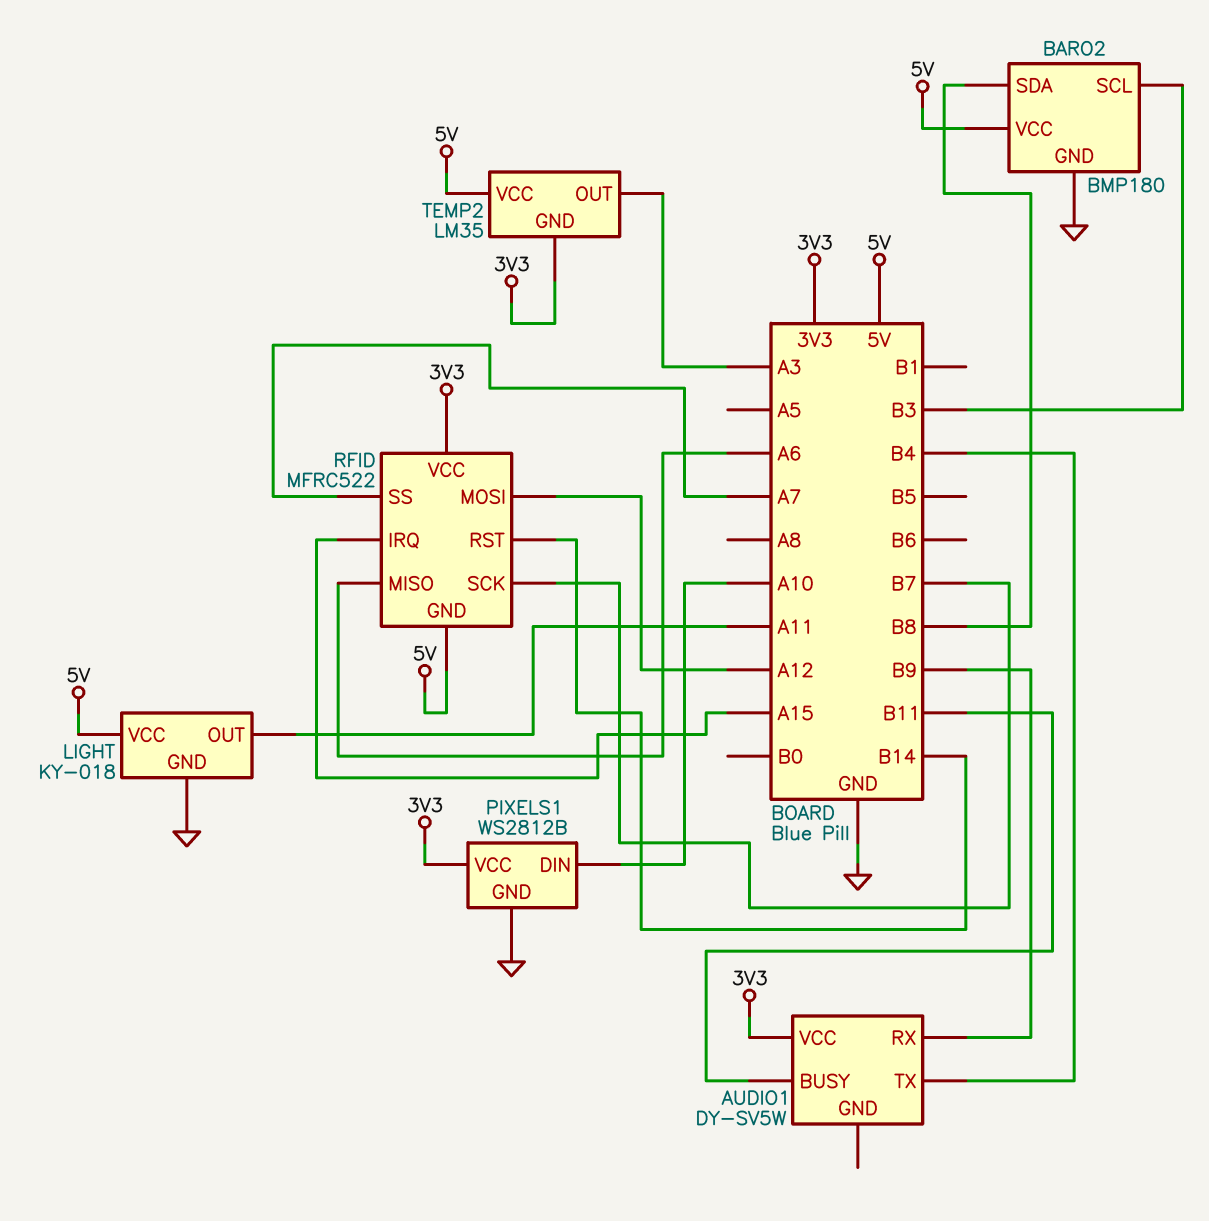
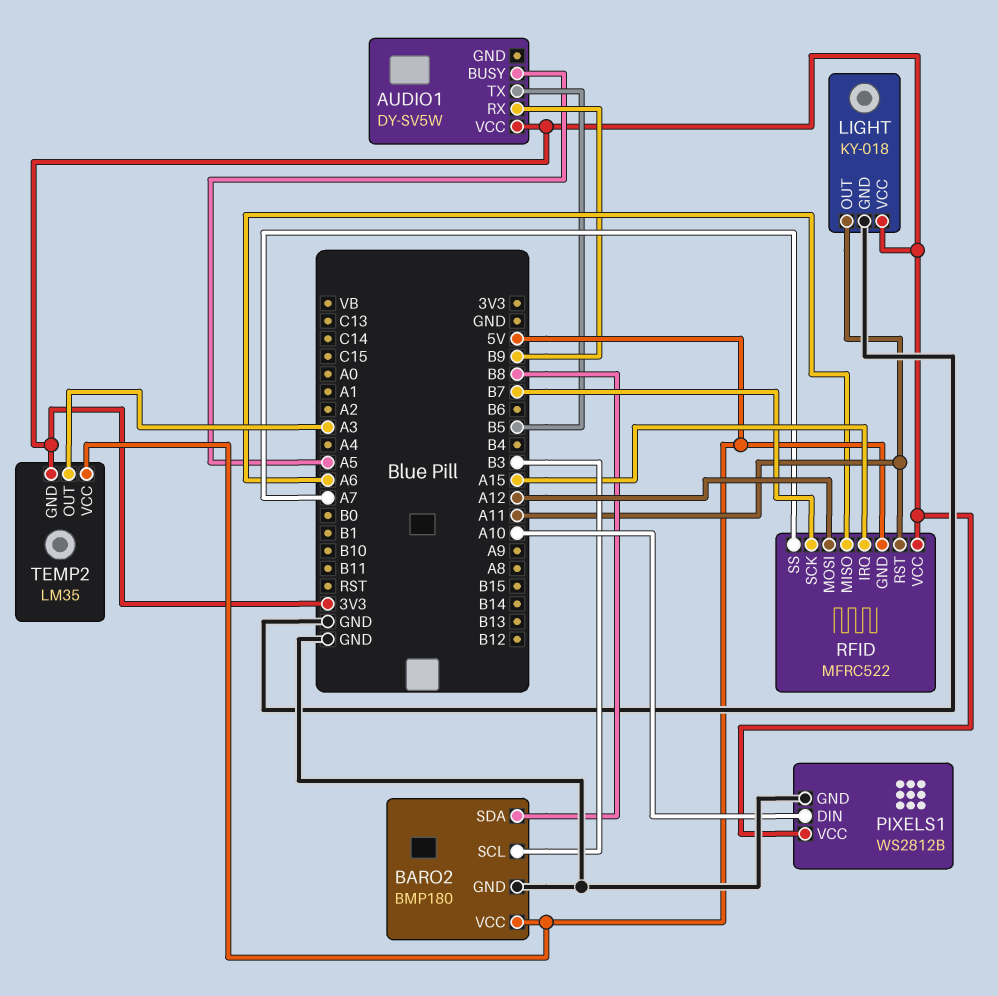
AUDIO1 pin BUSY: B11 -> A5
AUDIO1 pin TX: B4 -> B5
LIGHT pin VCC: 5V -> 3V3
RFID pin RST: B14 -> A11

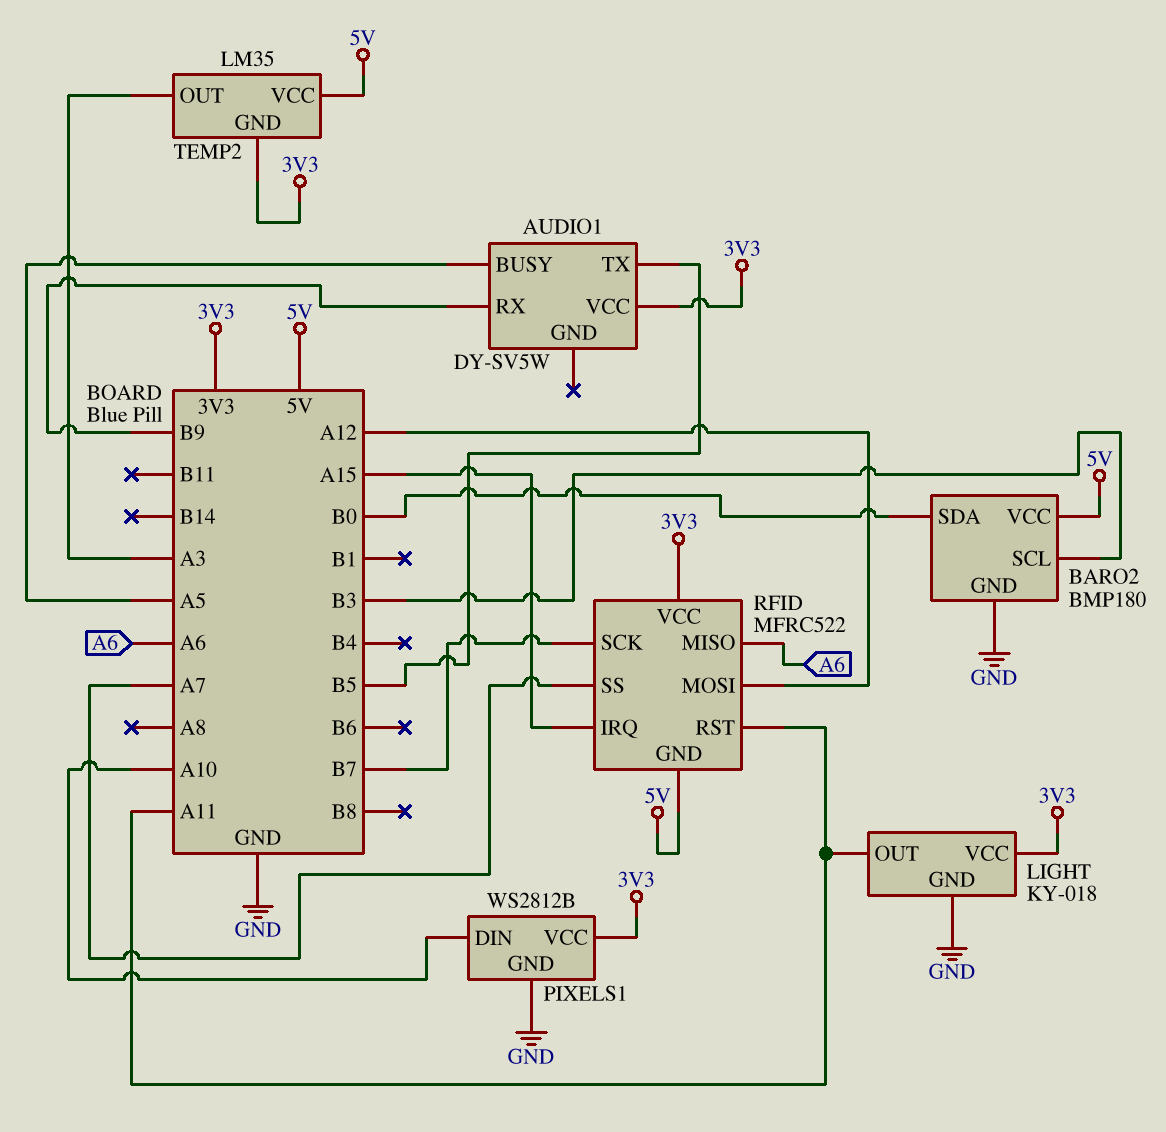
BARO2 pin SDA: B8 -> B0

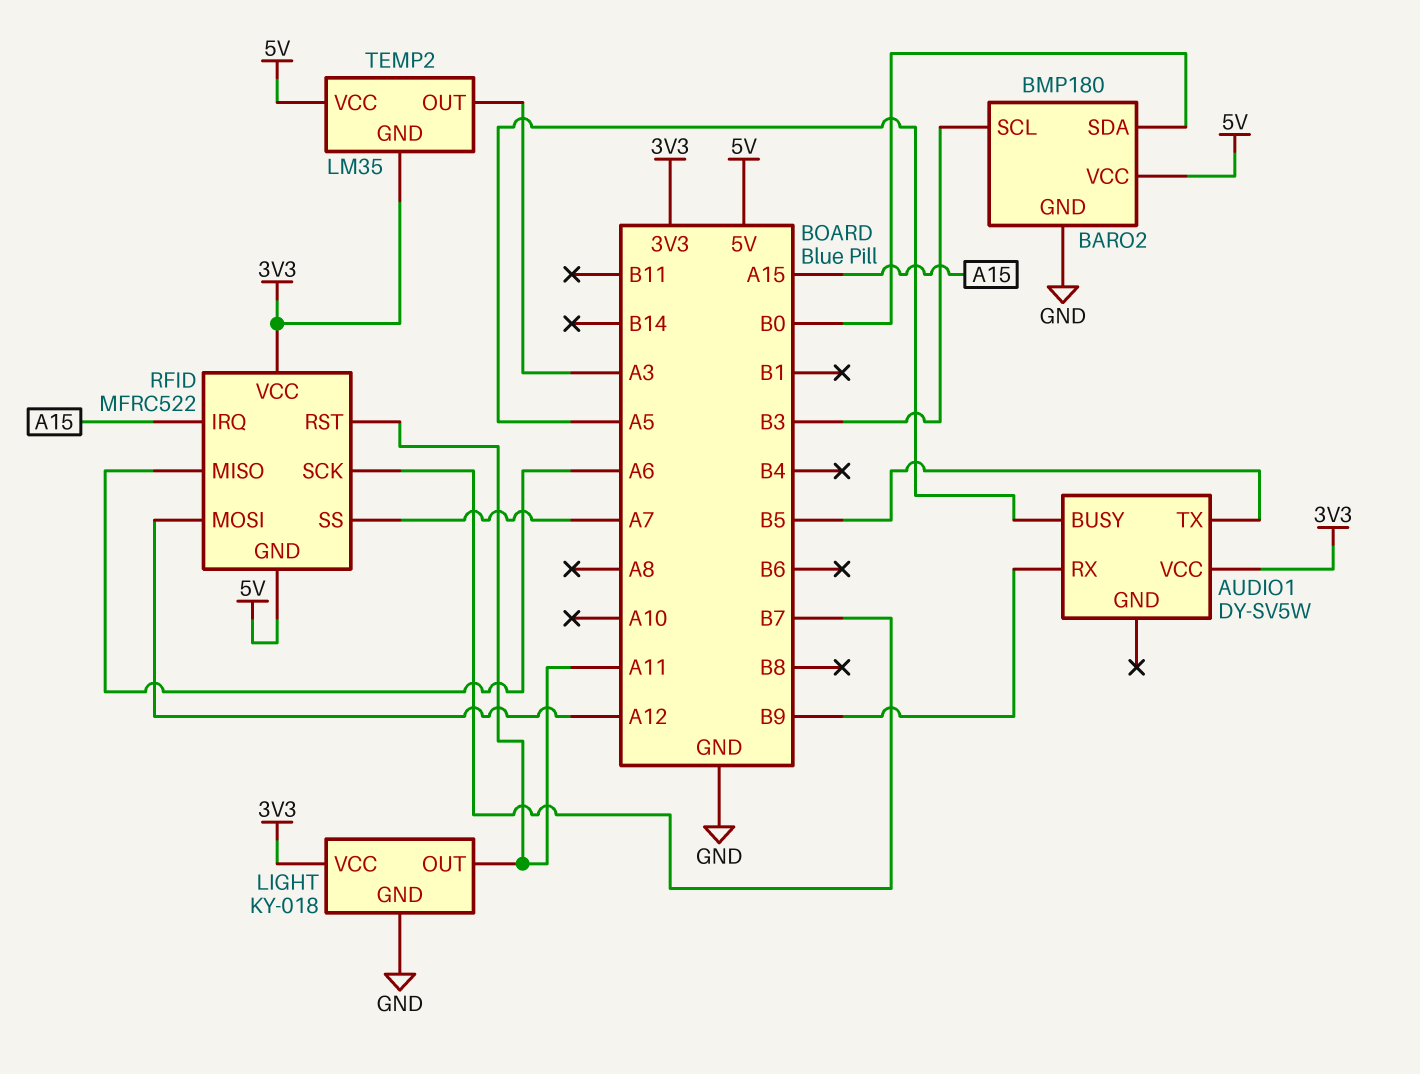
PIXELS1: WS2812B -> none
PIXELS1 pin DIN: A10 -> none
PIXELS1 pin GND: GND -> none
PIXELS1 pin VCC: 3V3 -> none

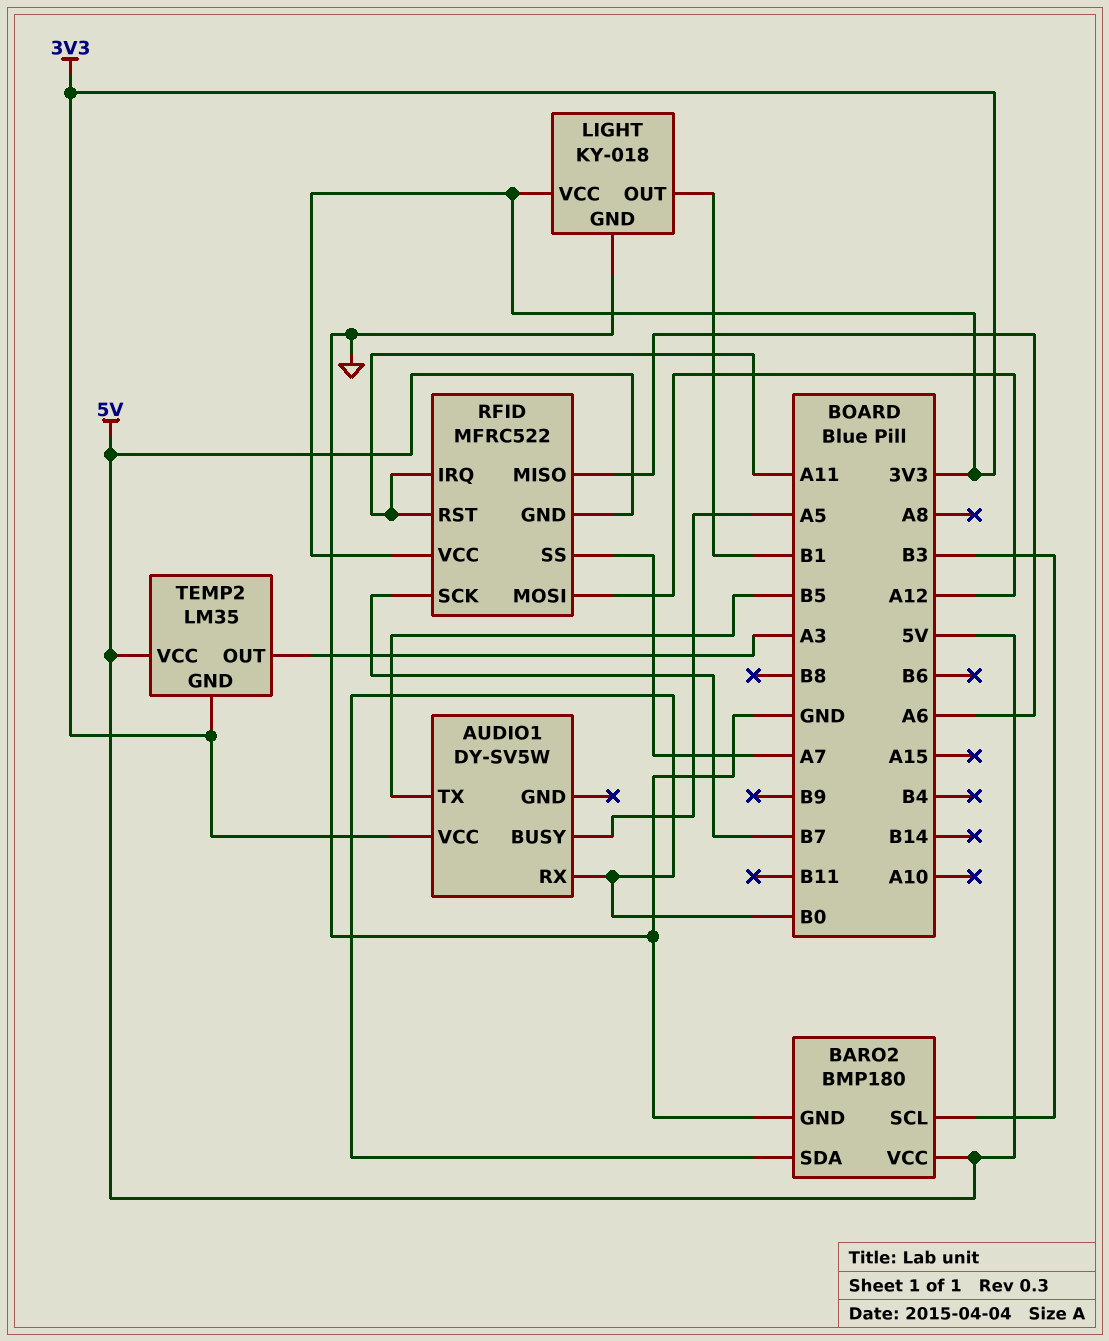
AUDIO1 pin RX: B9 -> B0
LIGHT pin OUT: A11 -> B1
RFID pin IRQ: A15 -> A11

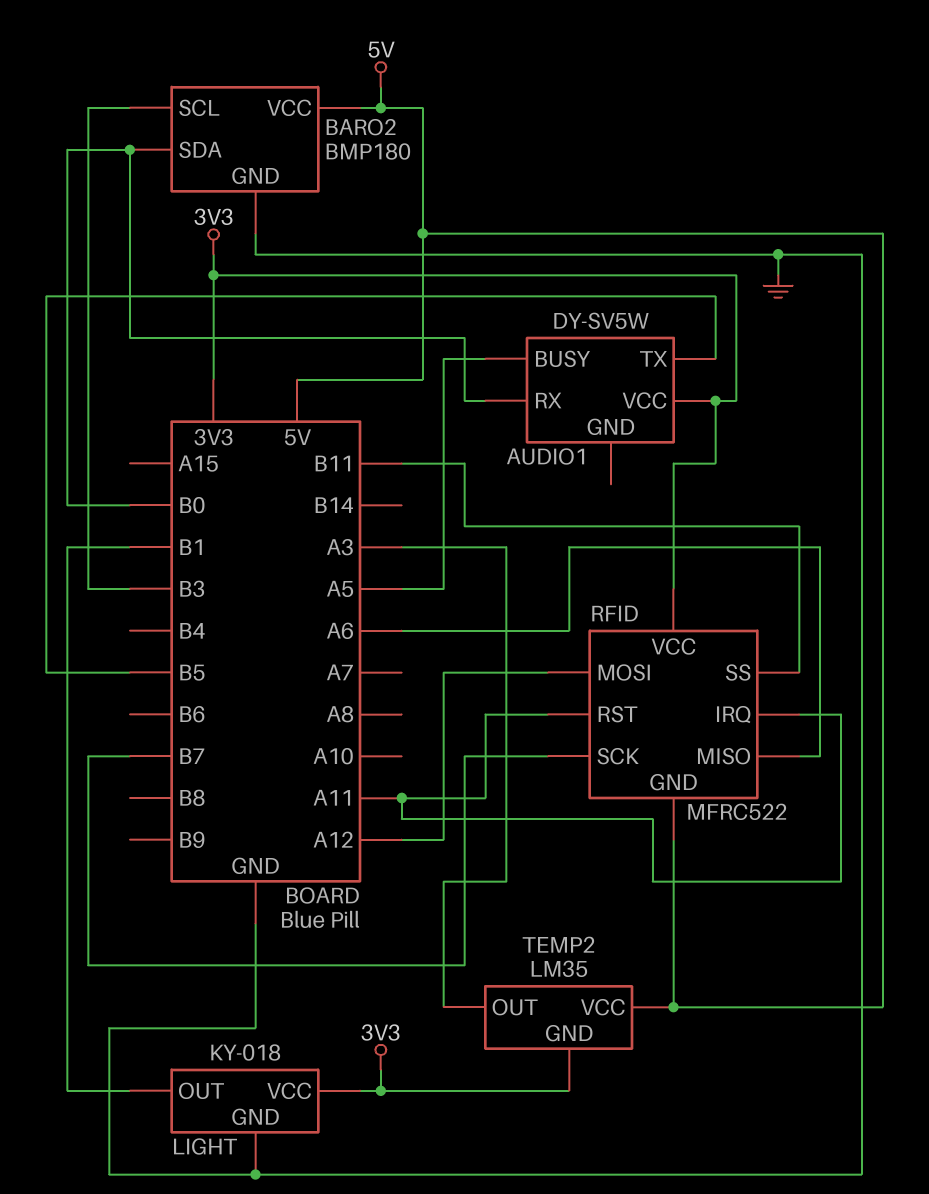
RFID pin SS: A7 -> B11

